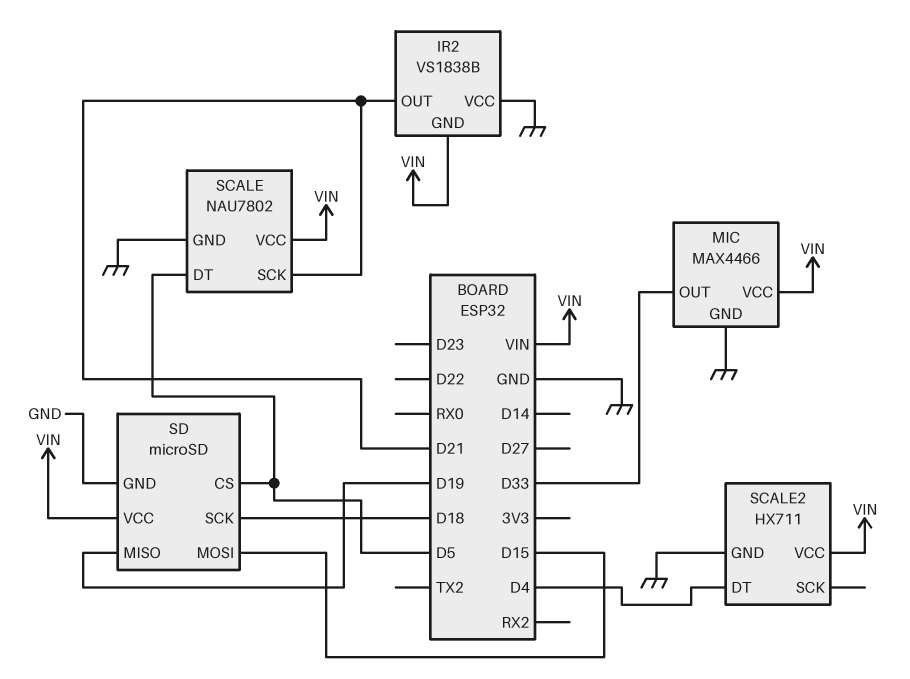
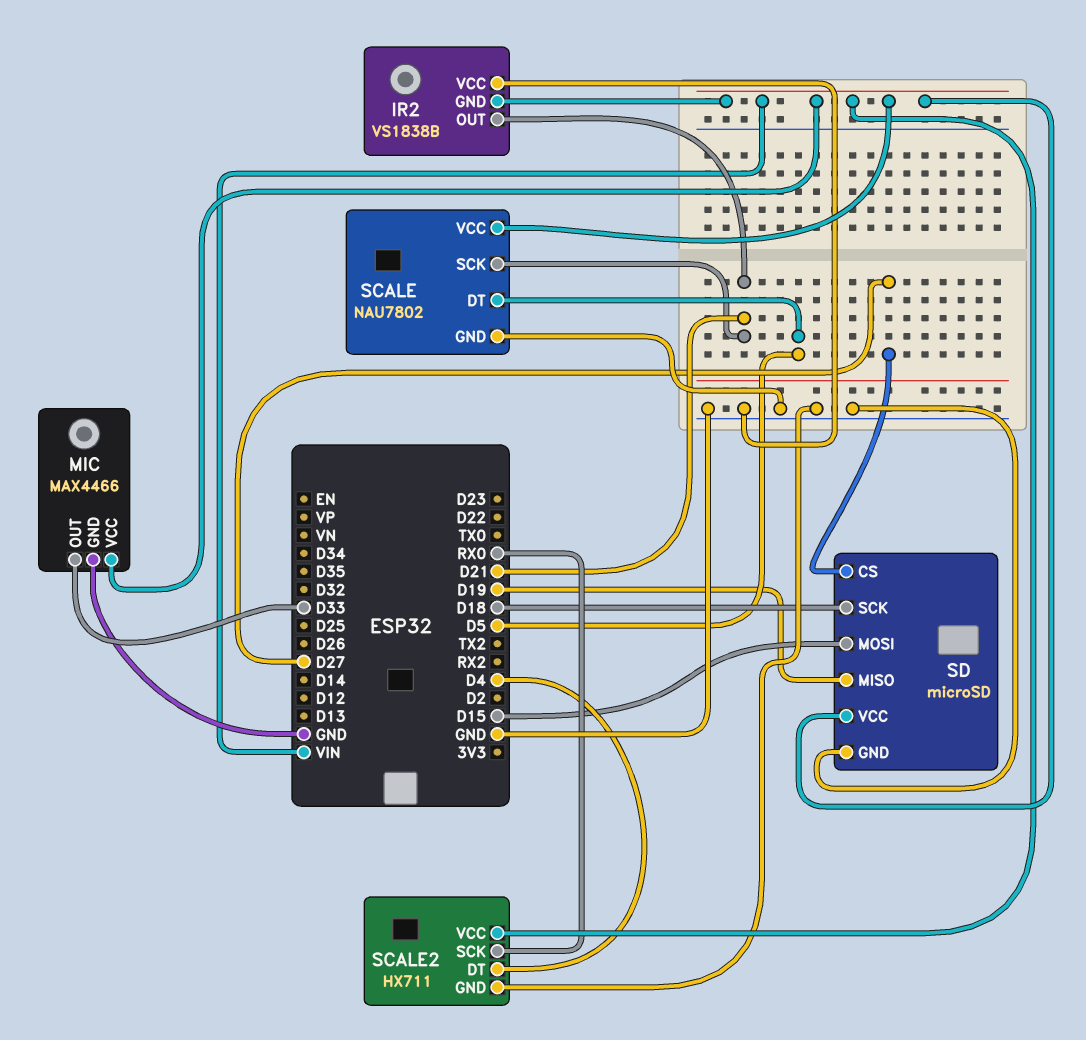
SCALE2 pin SCK: none -> RX0
SD pin CS: D5 -> D27

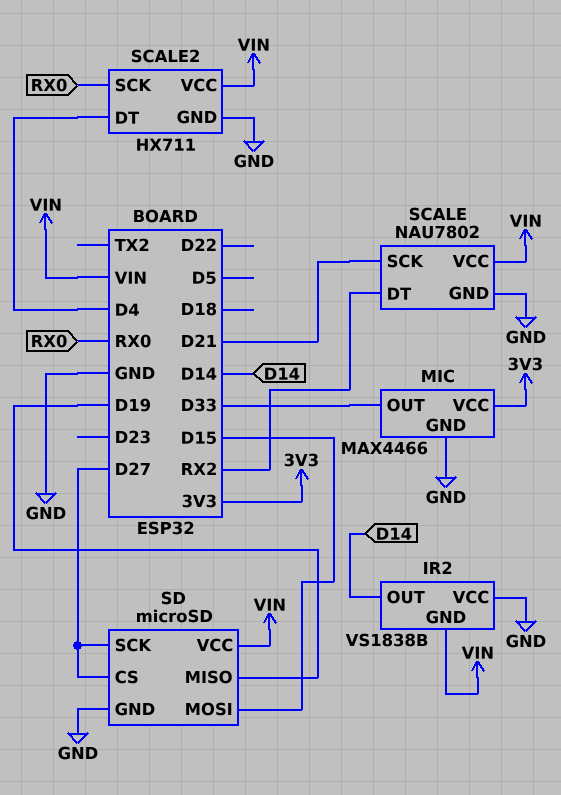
IR2 pin OUT: D21 -> D14
MIC pin VCC: VIN -> 3V3
SCALE pin DT: D5 -> RX2
SD pin SCK: D18 -> D27

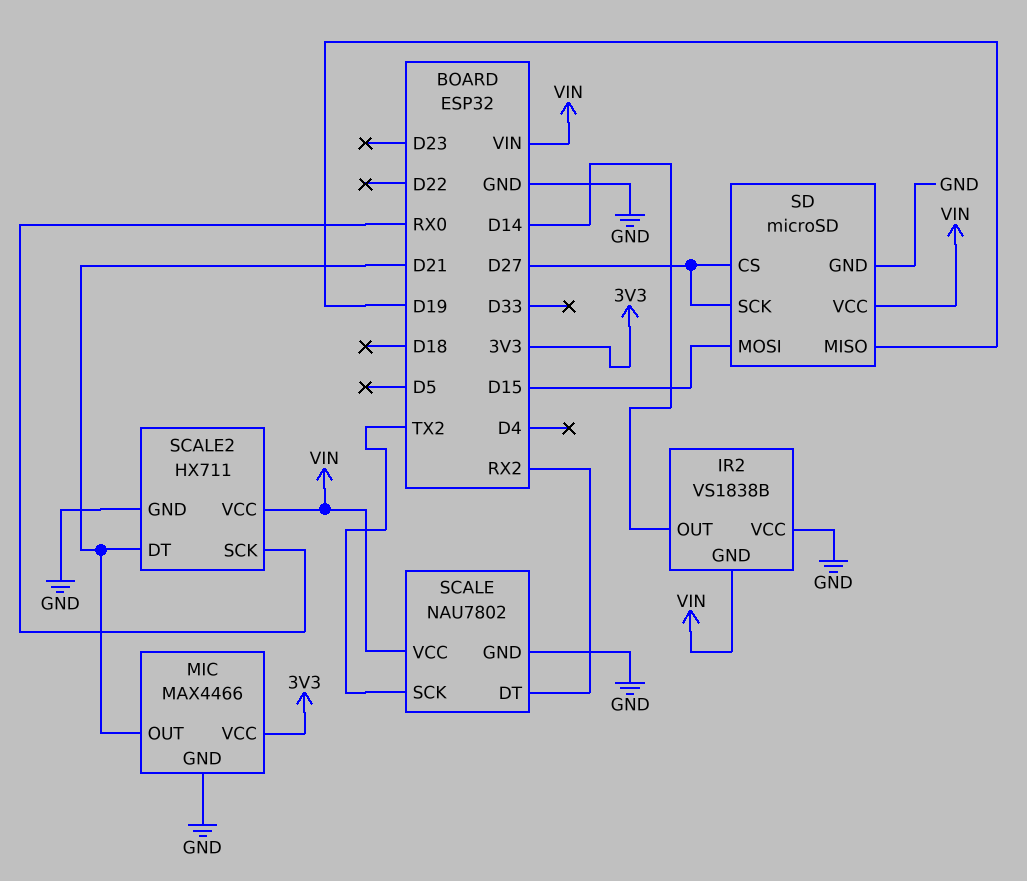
MIC pin OUT: D33 -> D21
SCALE pin SCK: D21 -> TX2
SCALE2 pin DT: D4 -> D21

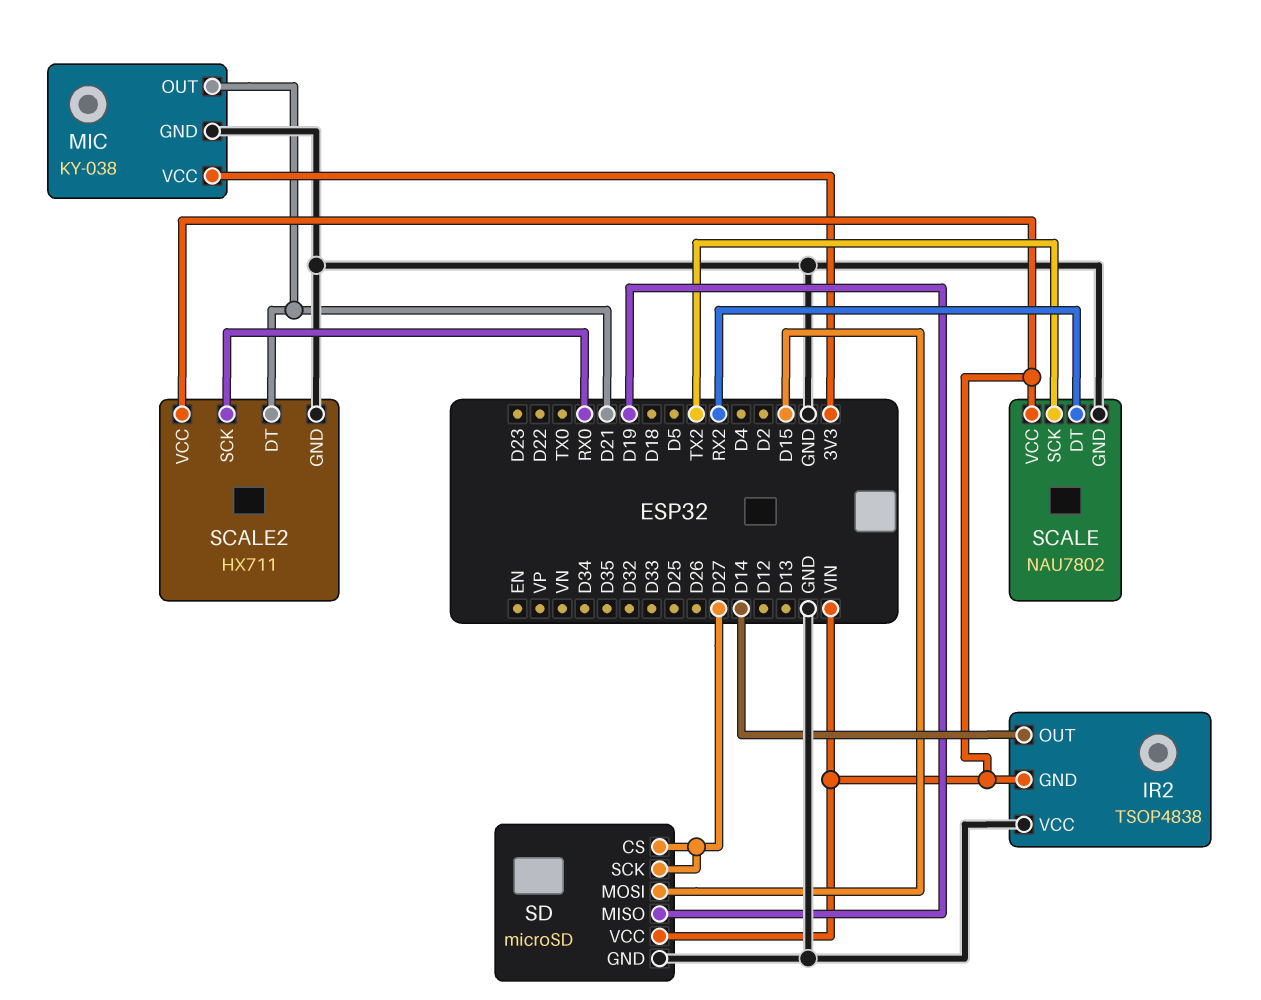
IR2: VS1838B -> TSOP4838
MIC: MAX4466 -> KY-038

